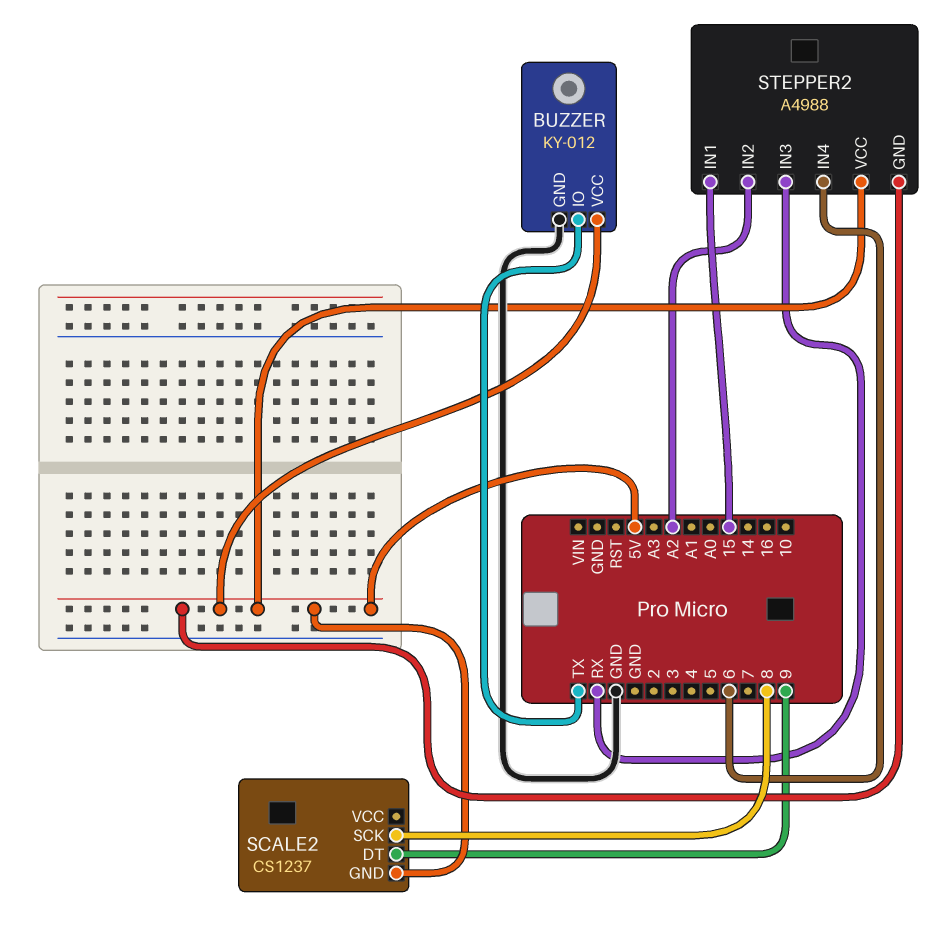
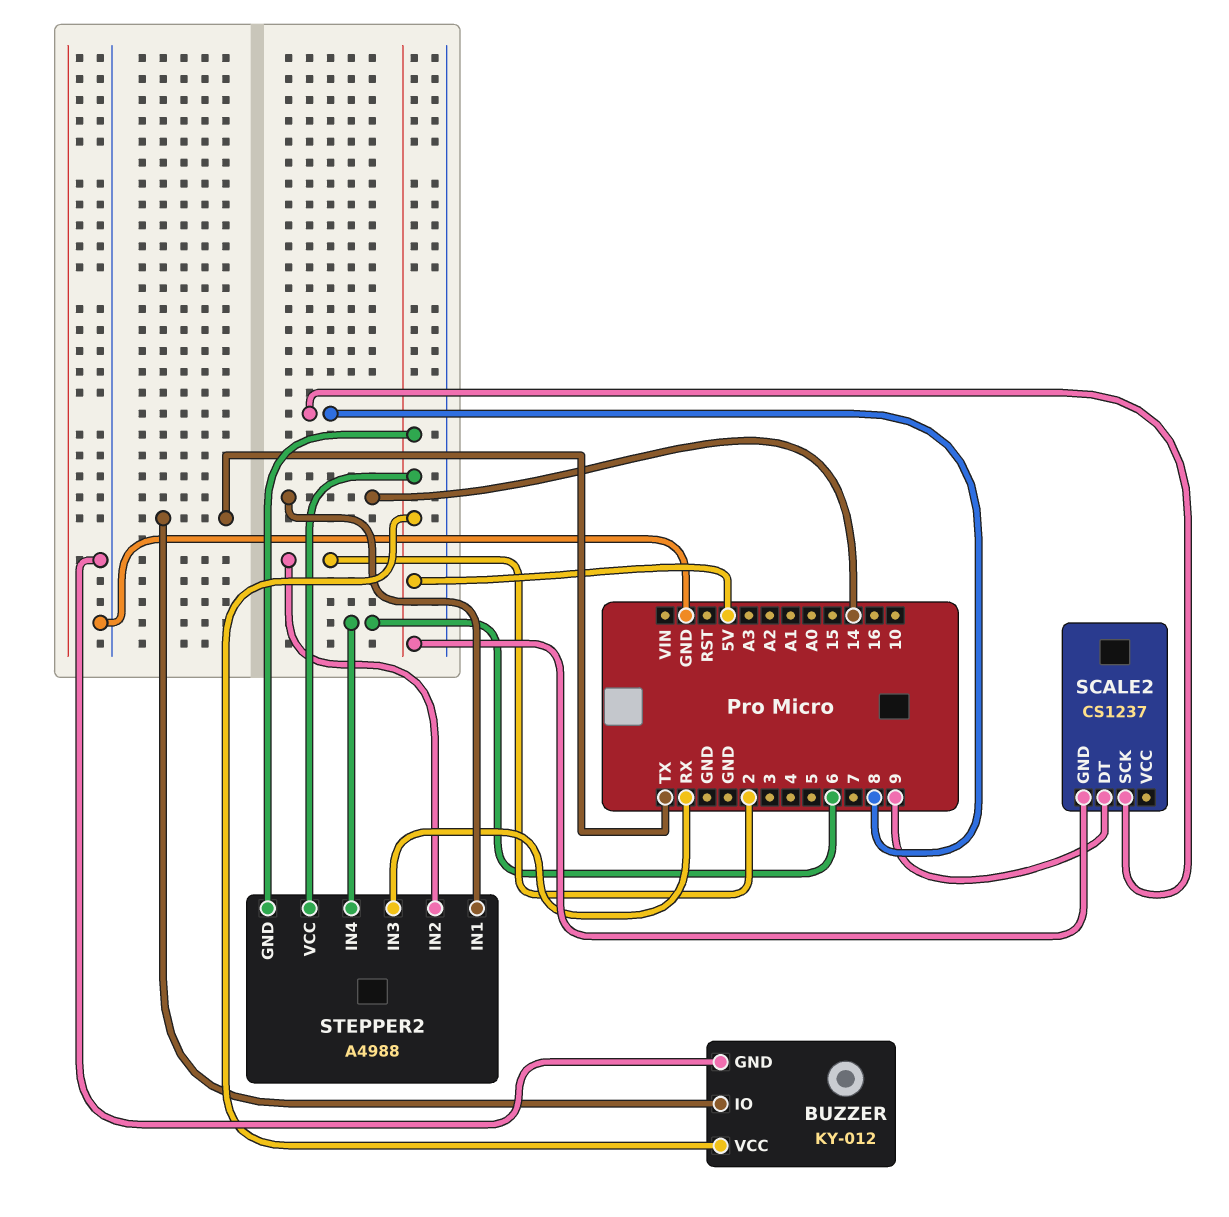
STEPPER2 pin IN1: 15 -> 14
STEPPER2 pin IN2: A2 -> 2

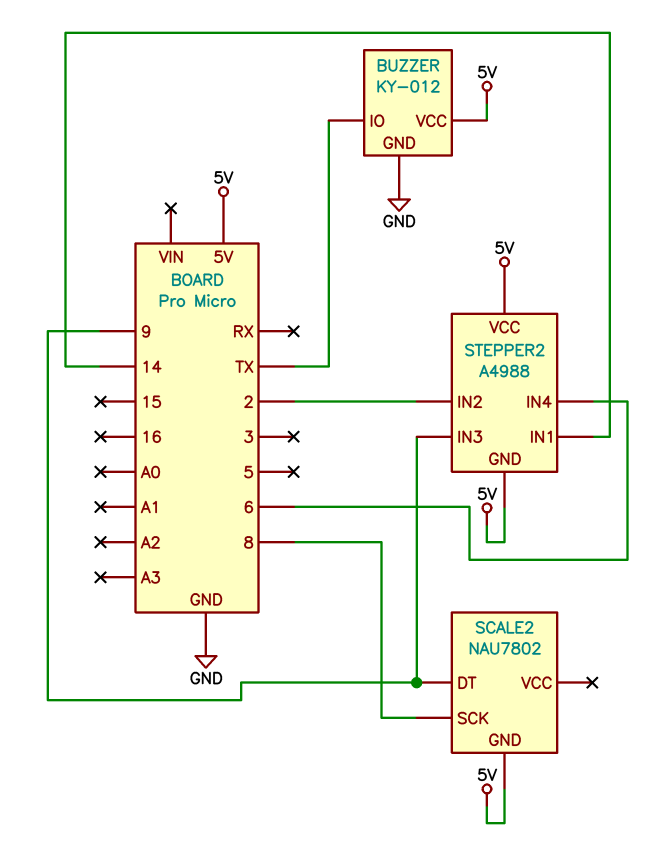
SCALE2: CS1237 -> NAU7802
STEPPER2 pin IN3: RX -> 9

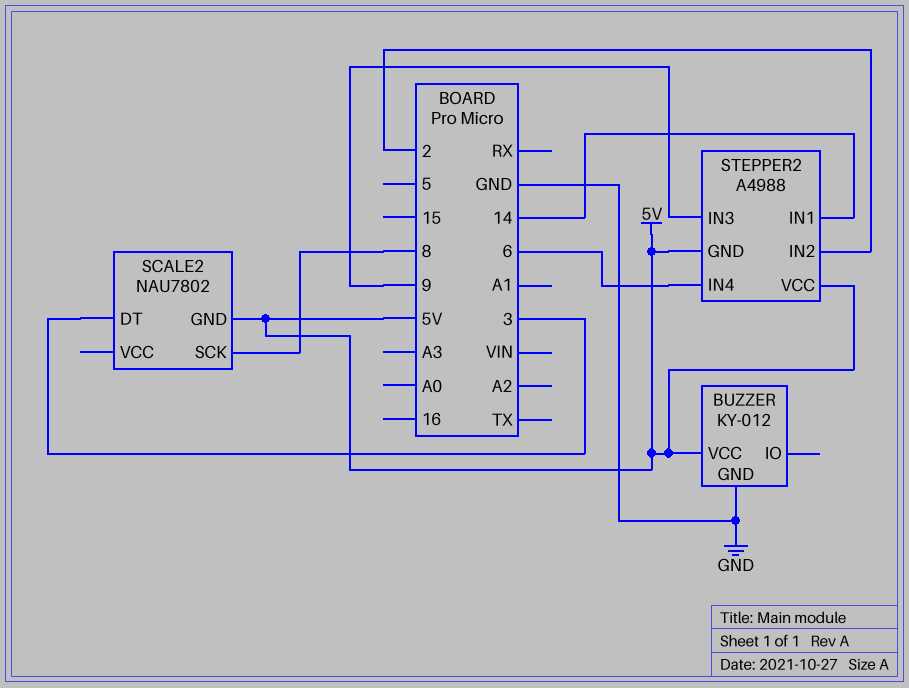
BUZZER pin IO: TX -> none
SCALE2 pin DT: 9 -> 3

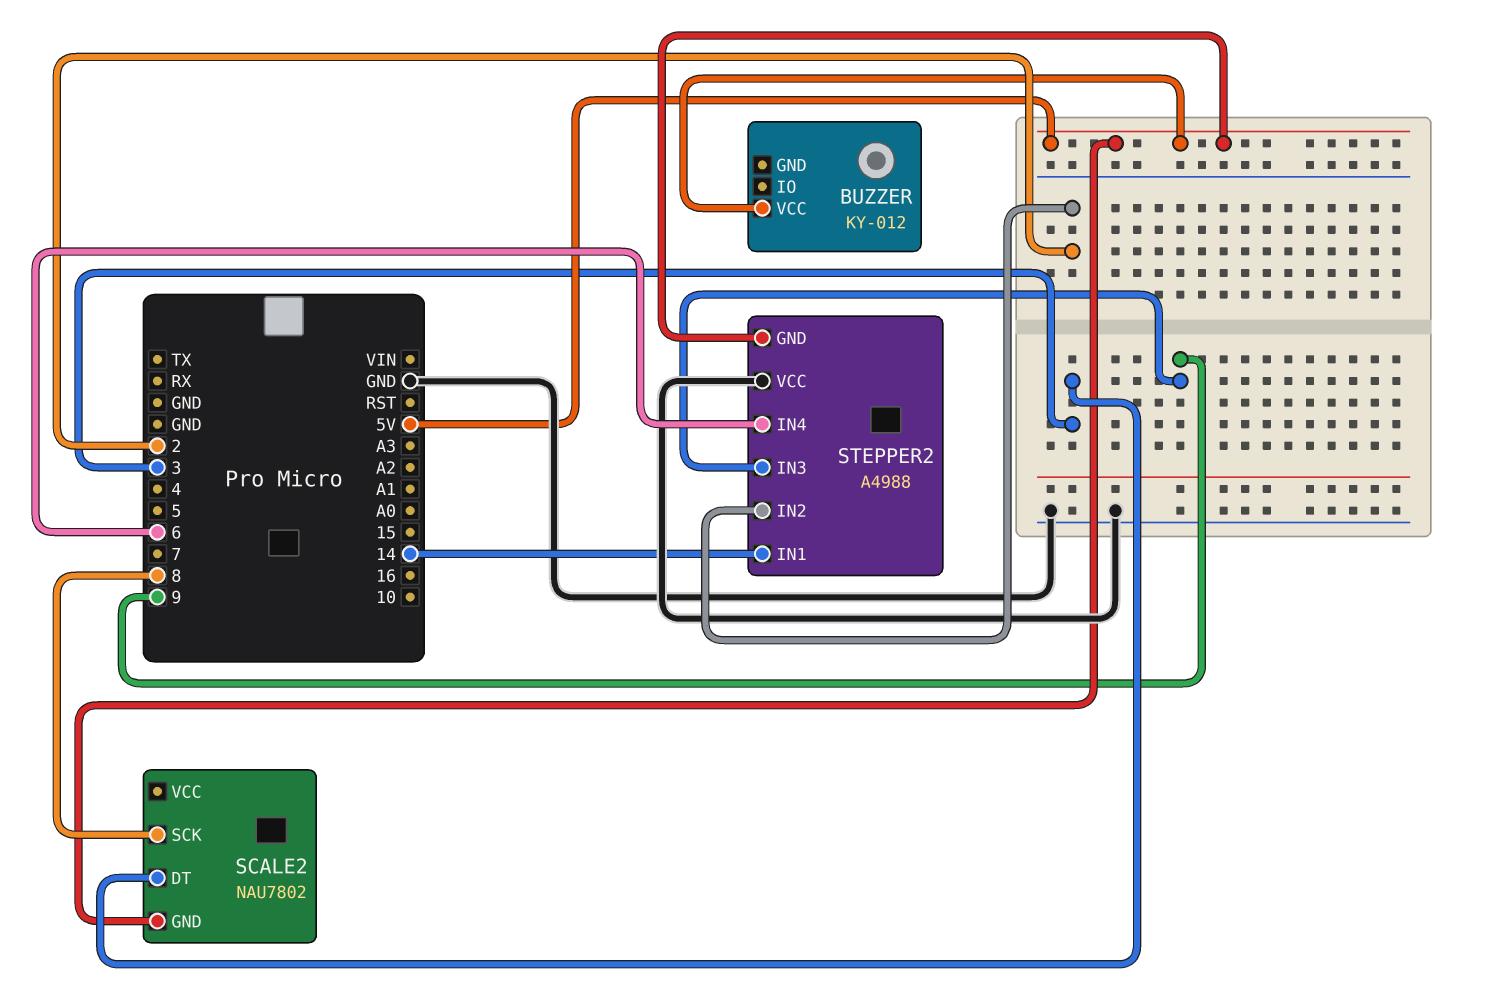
BUZZER pin GND: GND -> none
STEPPER2 pin VCC: 5V -> GND

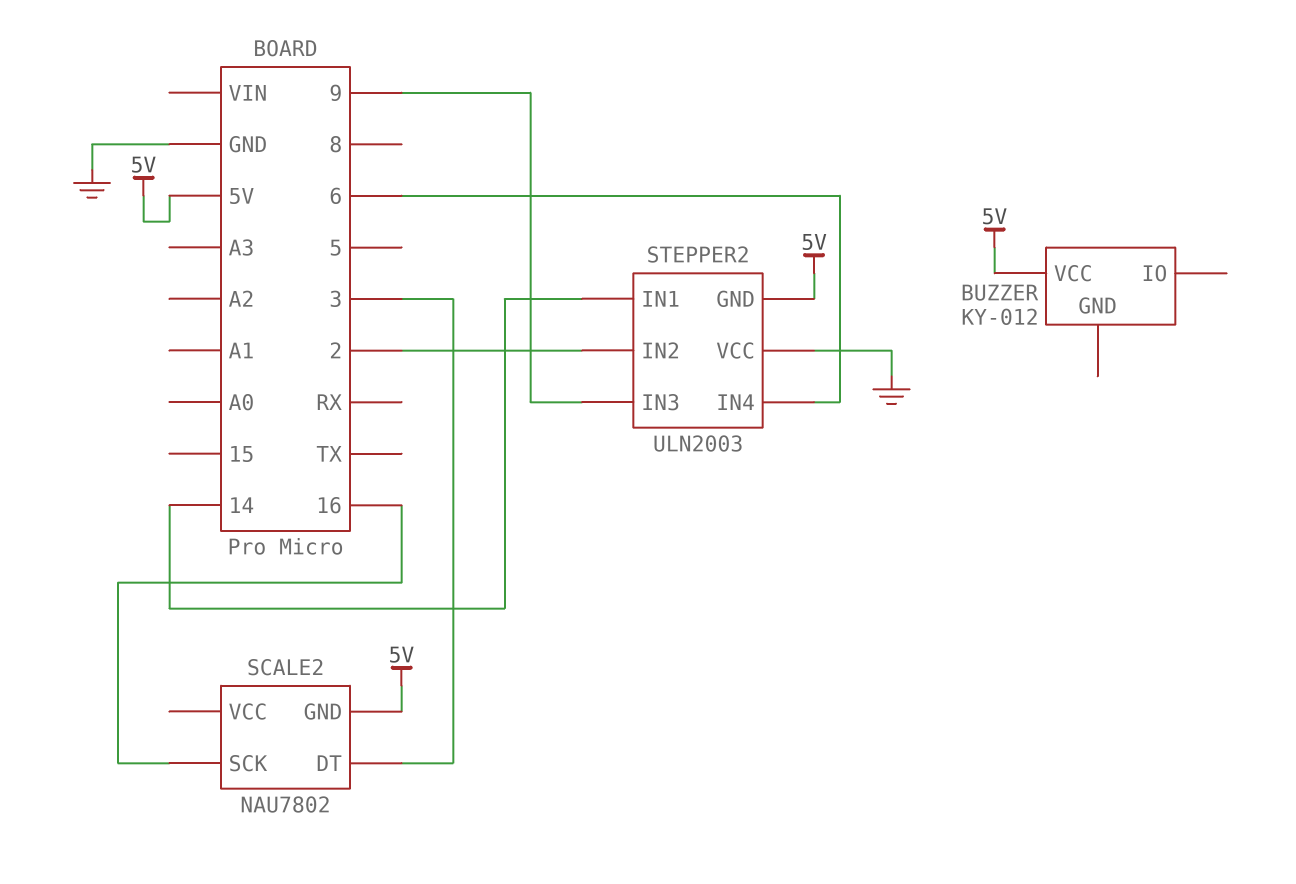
SCALE2 pin SCK: 8 -> 16
STEPPER2: A4988 -> ULN2003

